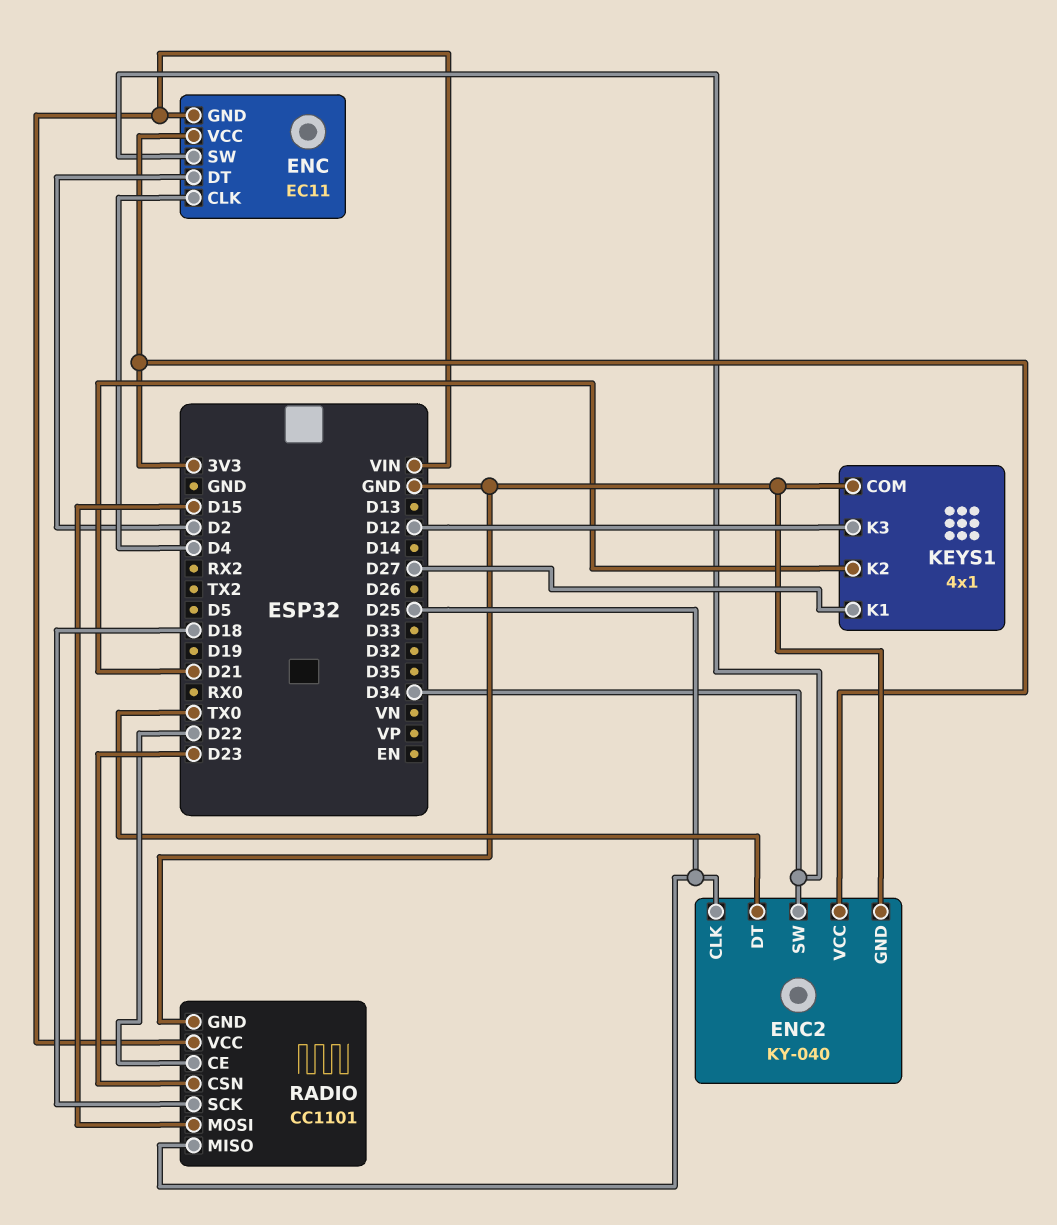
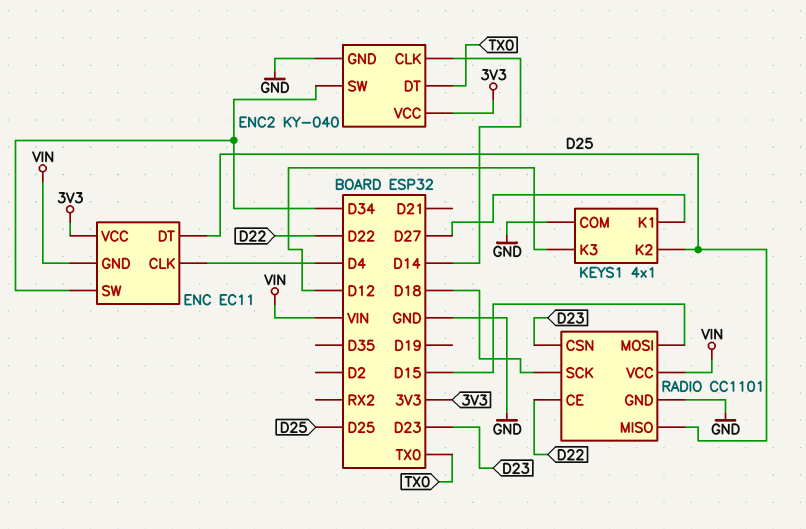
ENC pin DT: D2 -> D25
ENC2 pin CLK: D25 -> D14
KEYS1 pin K2: D21 -> D25

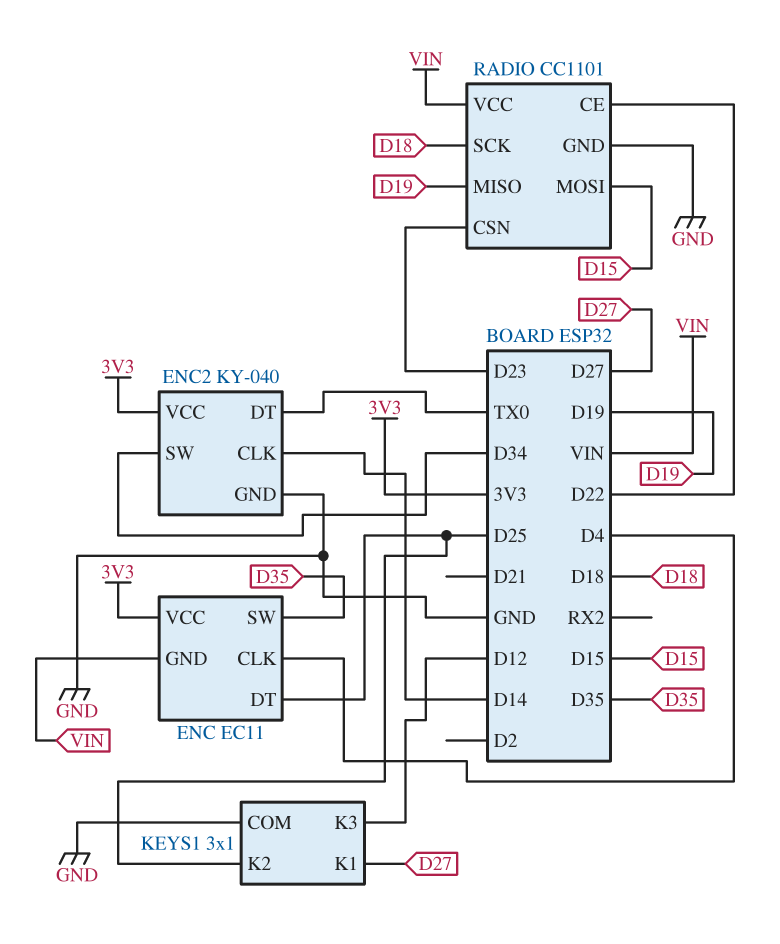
ENC pin SW: D34 -> D35
KEYS1: 4x1 -> 3x1
RADIO pin MISO: D25 -> D19

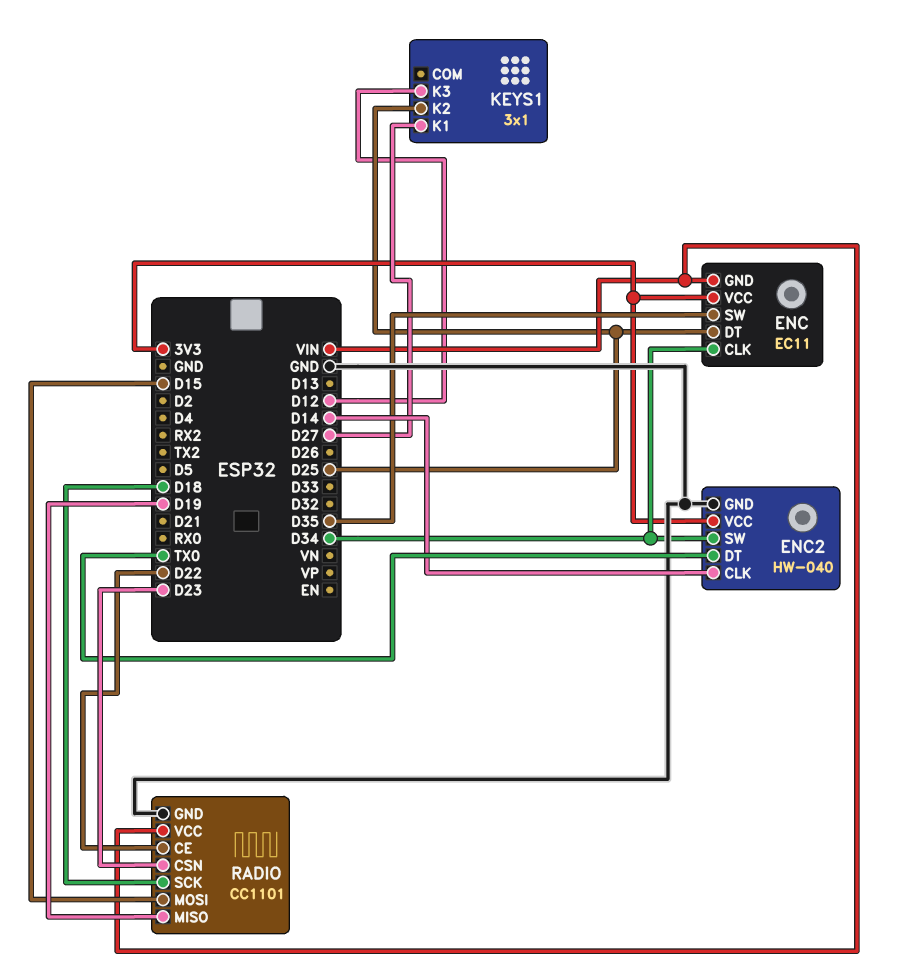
ENC pin CLK: D4 -> D34
ENC2: KY-040 -> HW-040
KEYS1 pin COM: GND -> none

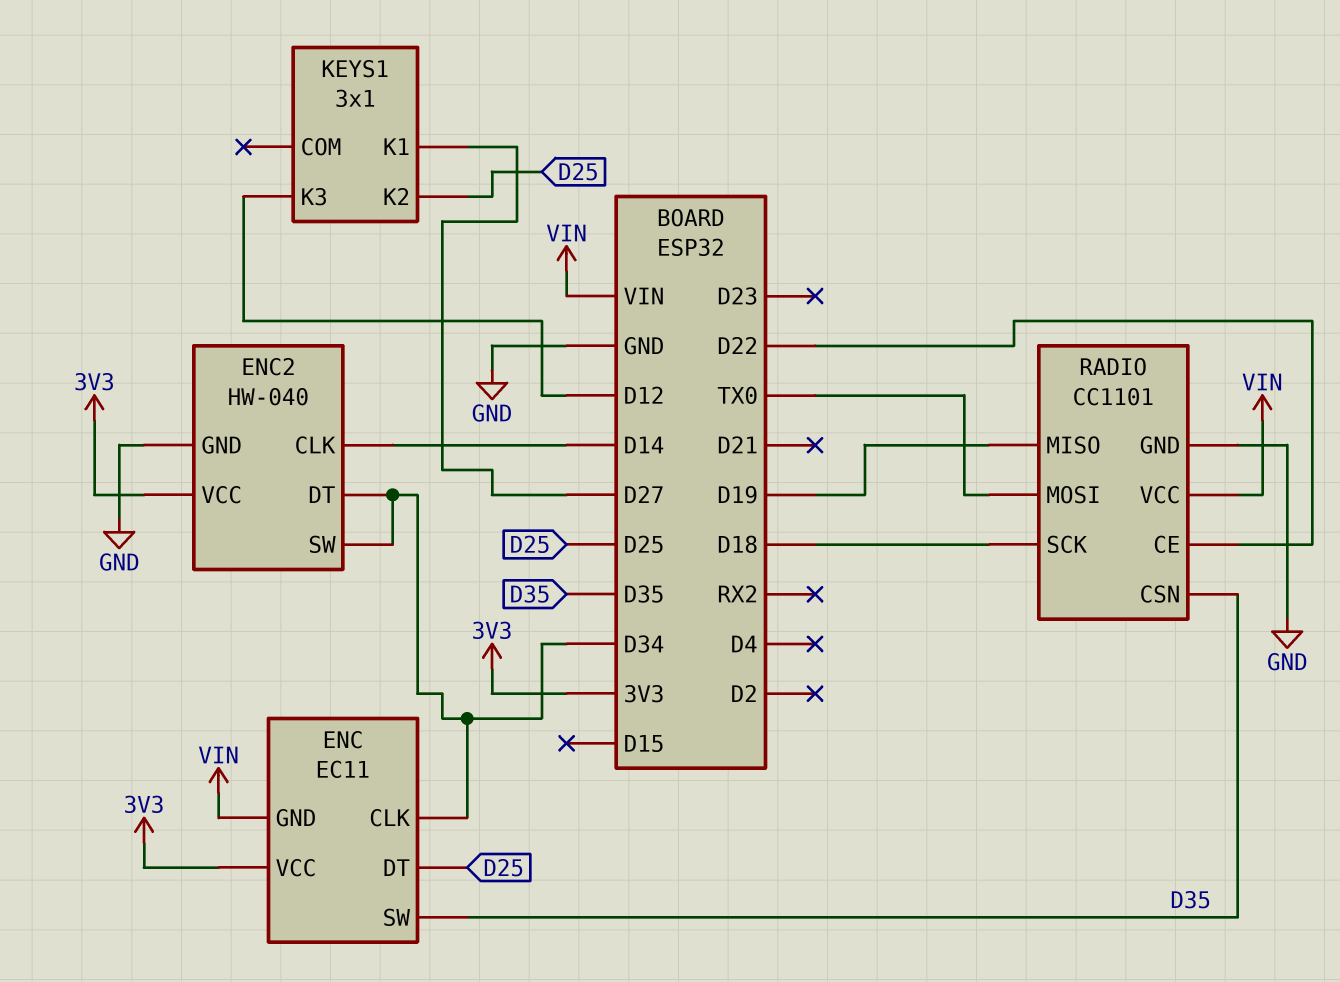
ENC2 pin DT: TX0 -> D34
RADIO pin CSN: D23 -> D35
RADIO pin MOSI: D15 -> TX0

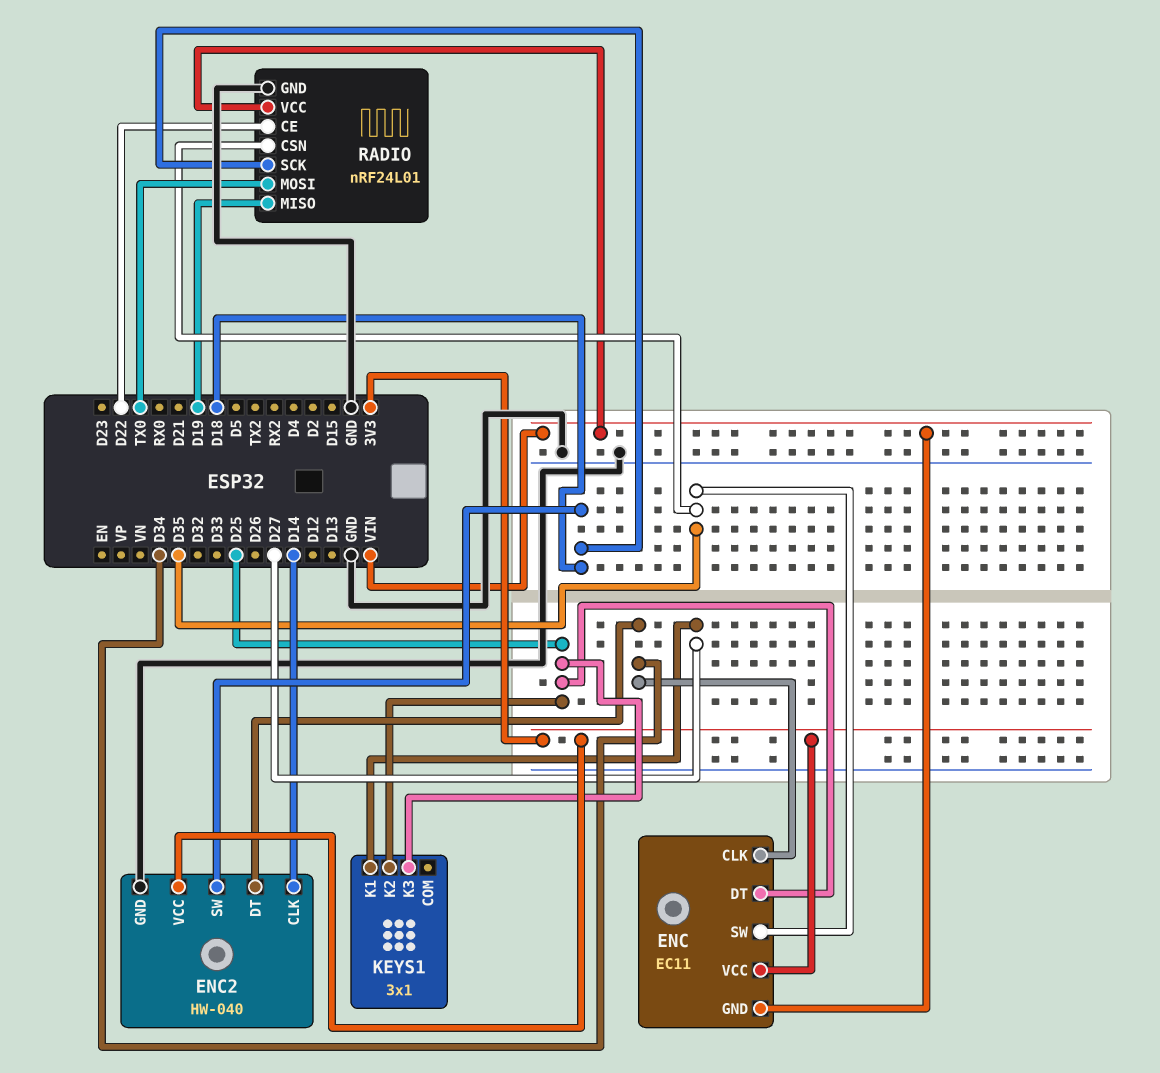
ENC2 pin SW: D34 -> D18
KEYS1 pin K3: D12 -> D25
RADIO: CC1101 -> nRF24L01

